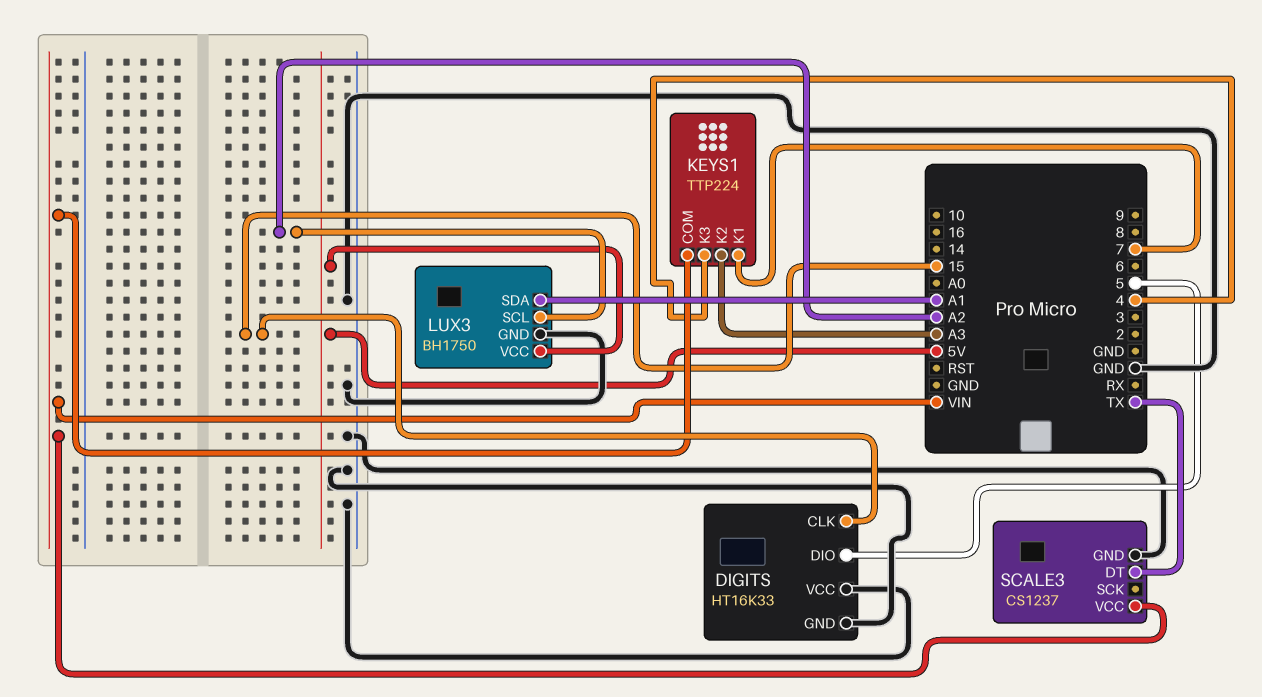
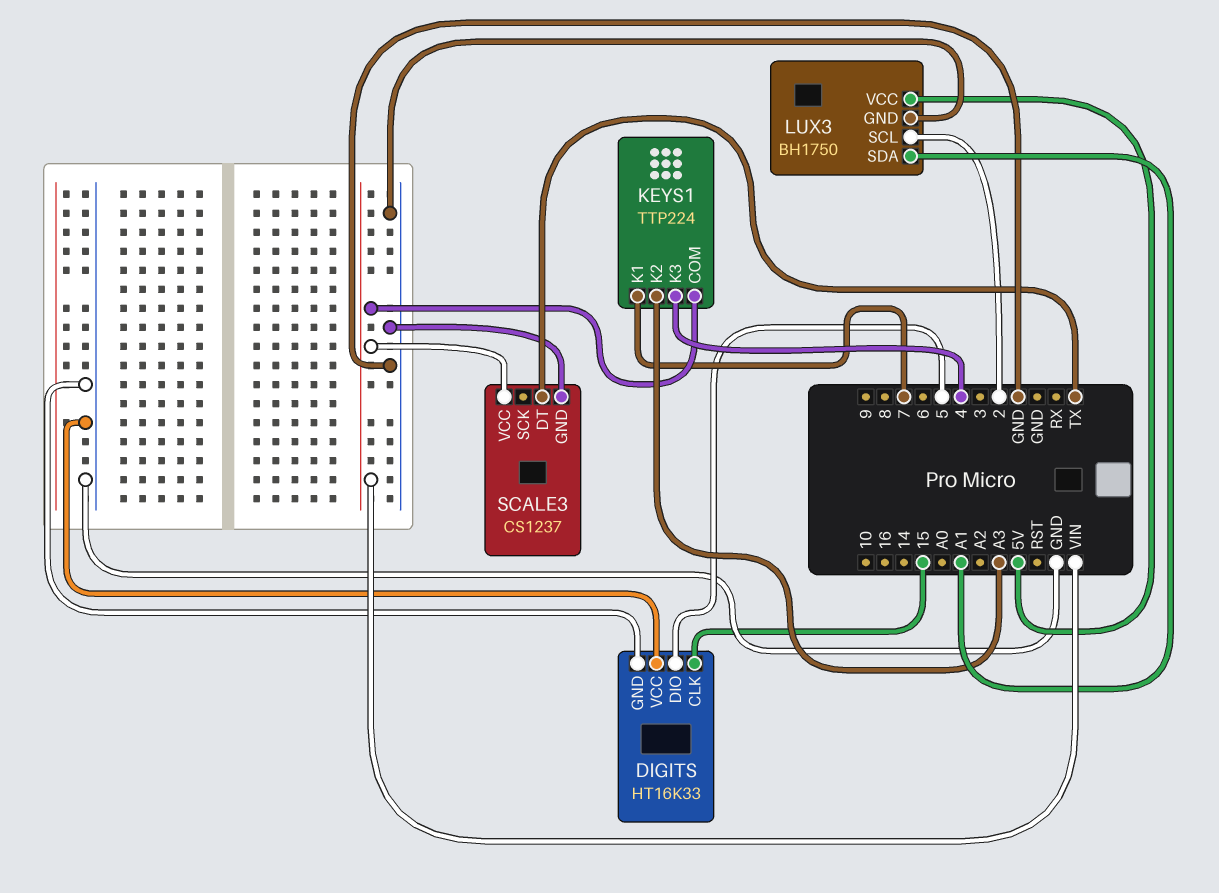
LUX3 pin SCL: A2 -> 2

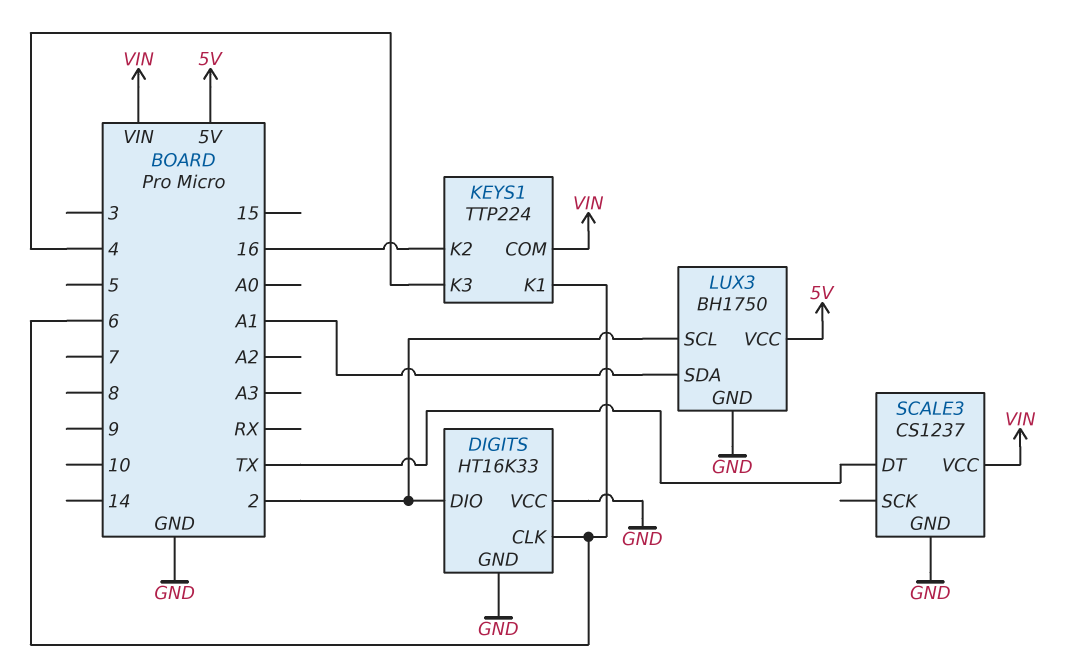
DIGITS pin CLK: 15 -> 6
DIGITS pin DIO: 5 -> 2
KEYS1 pin K1: 7 -> 6
KEYS1 pin K2: A3 -> 16

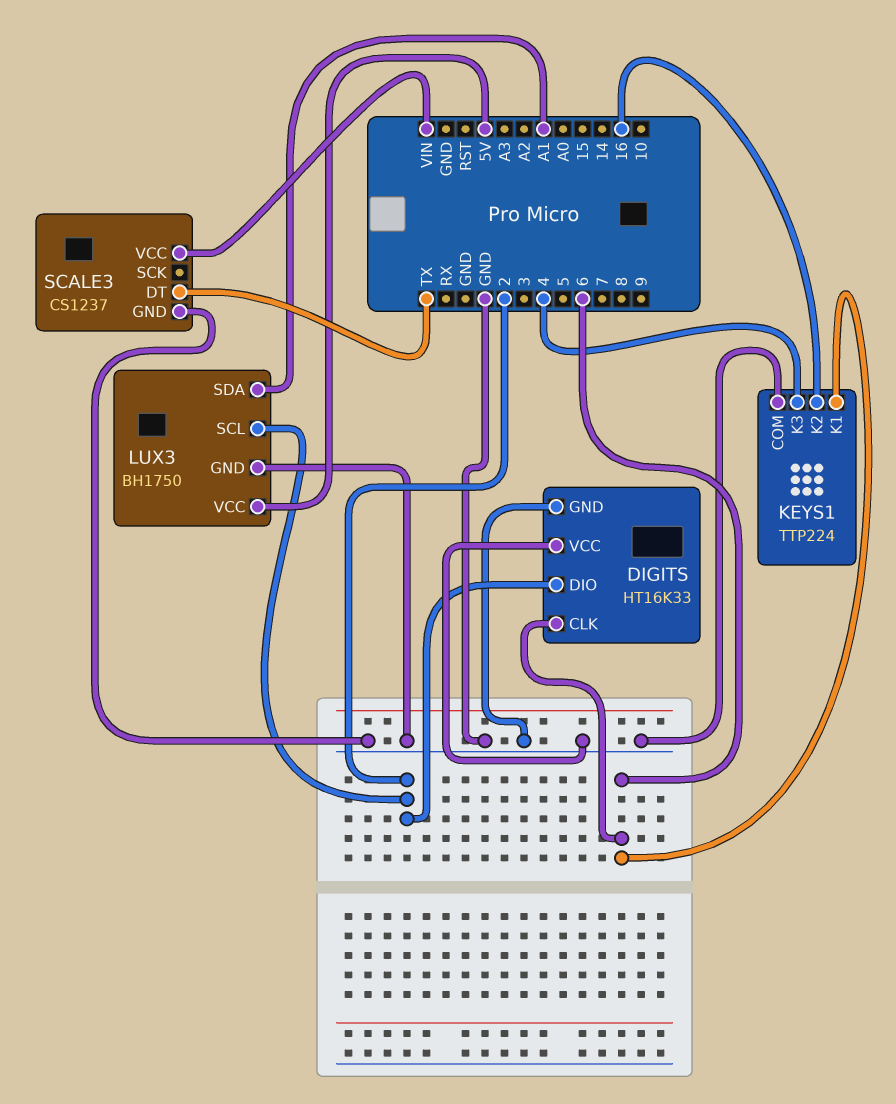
KEYS1 pin COM: VIN -> GND

